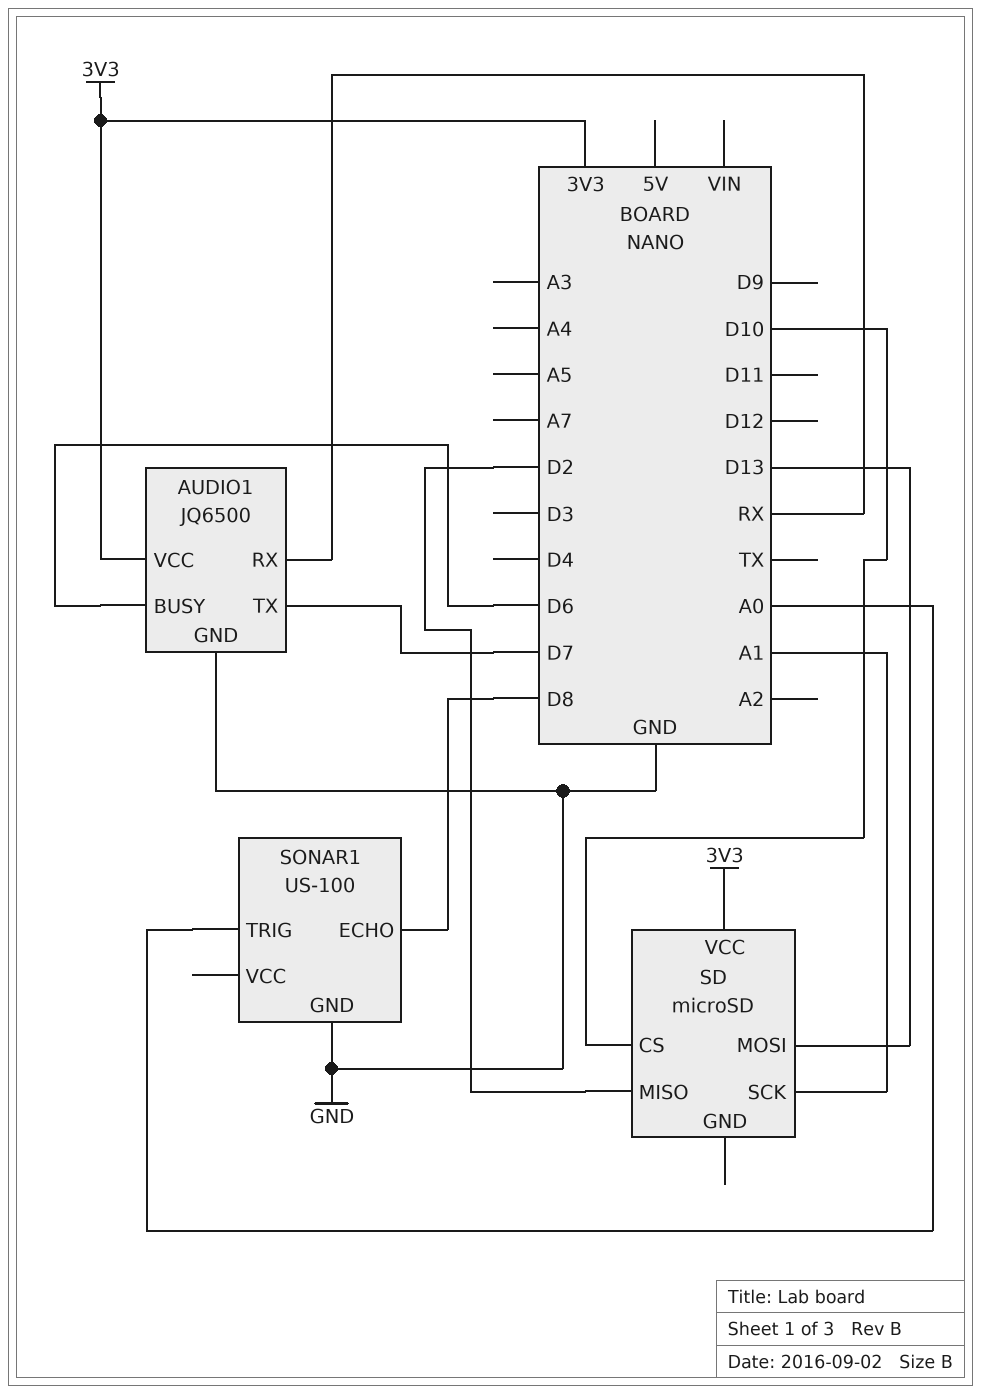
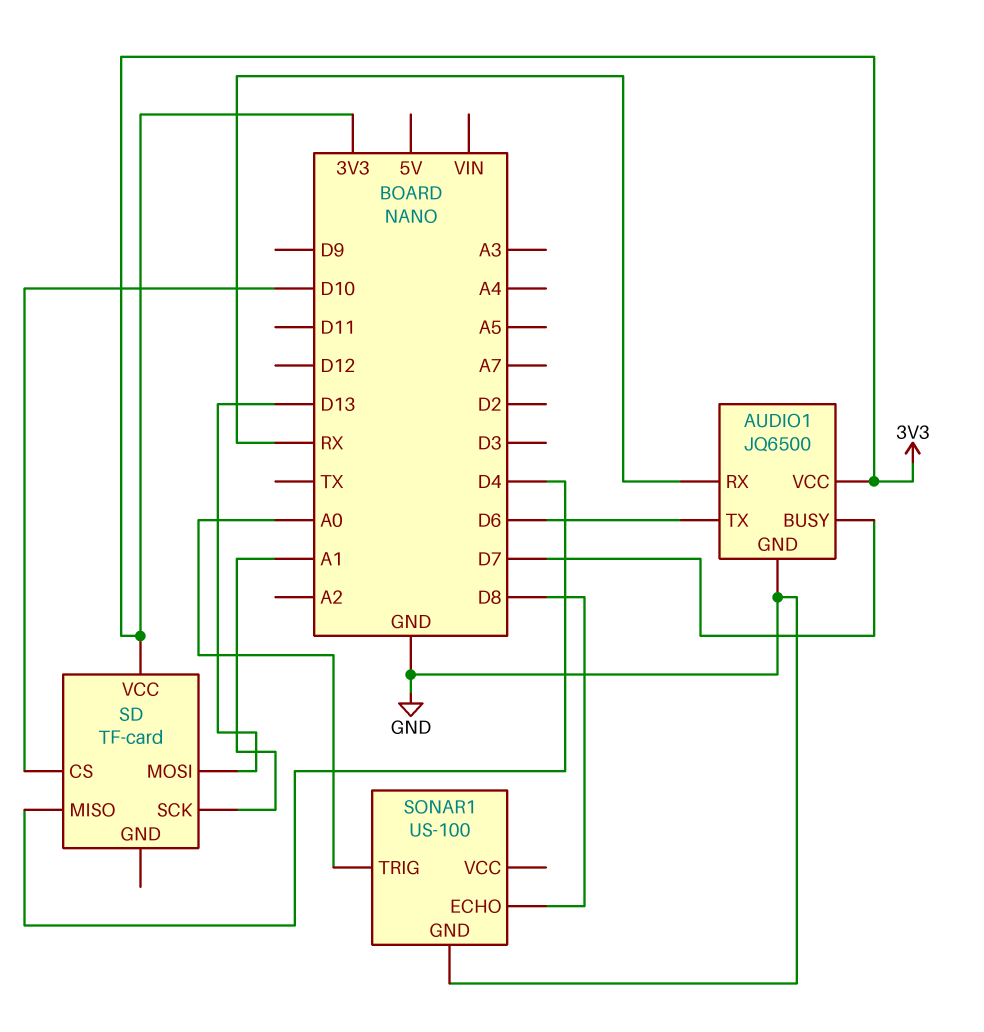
AUDIO1 pin BUSY: D6 -> D7
AUDIO1 pin TX: D7 -> D6
SD: microSD -> TF-card
SD pin MISO: D2 -> D4

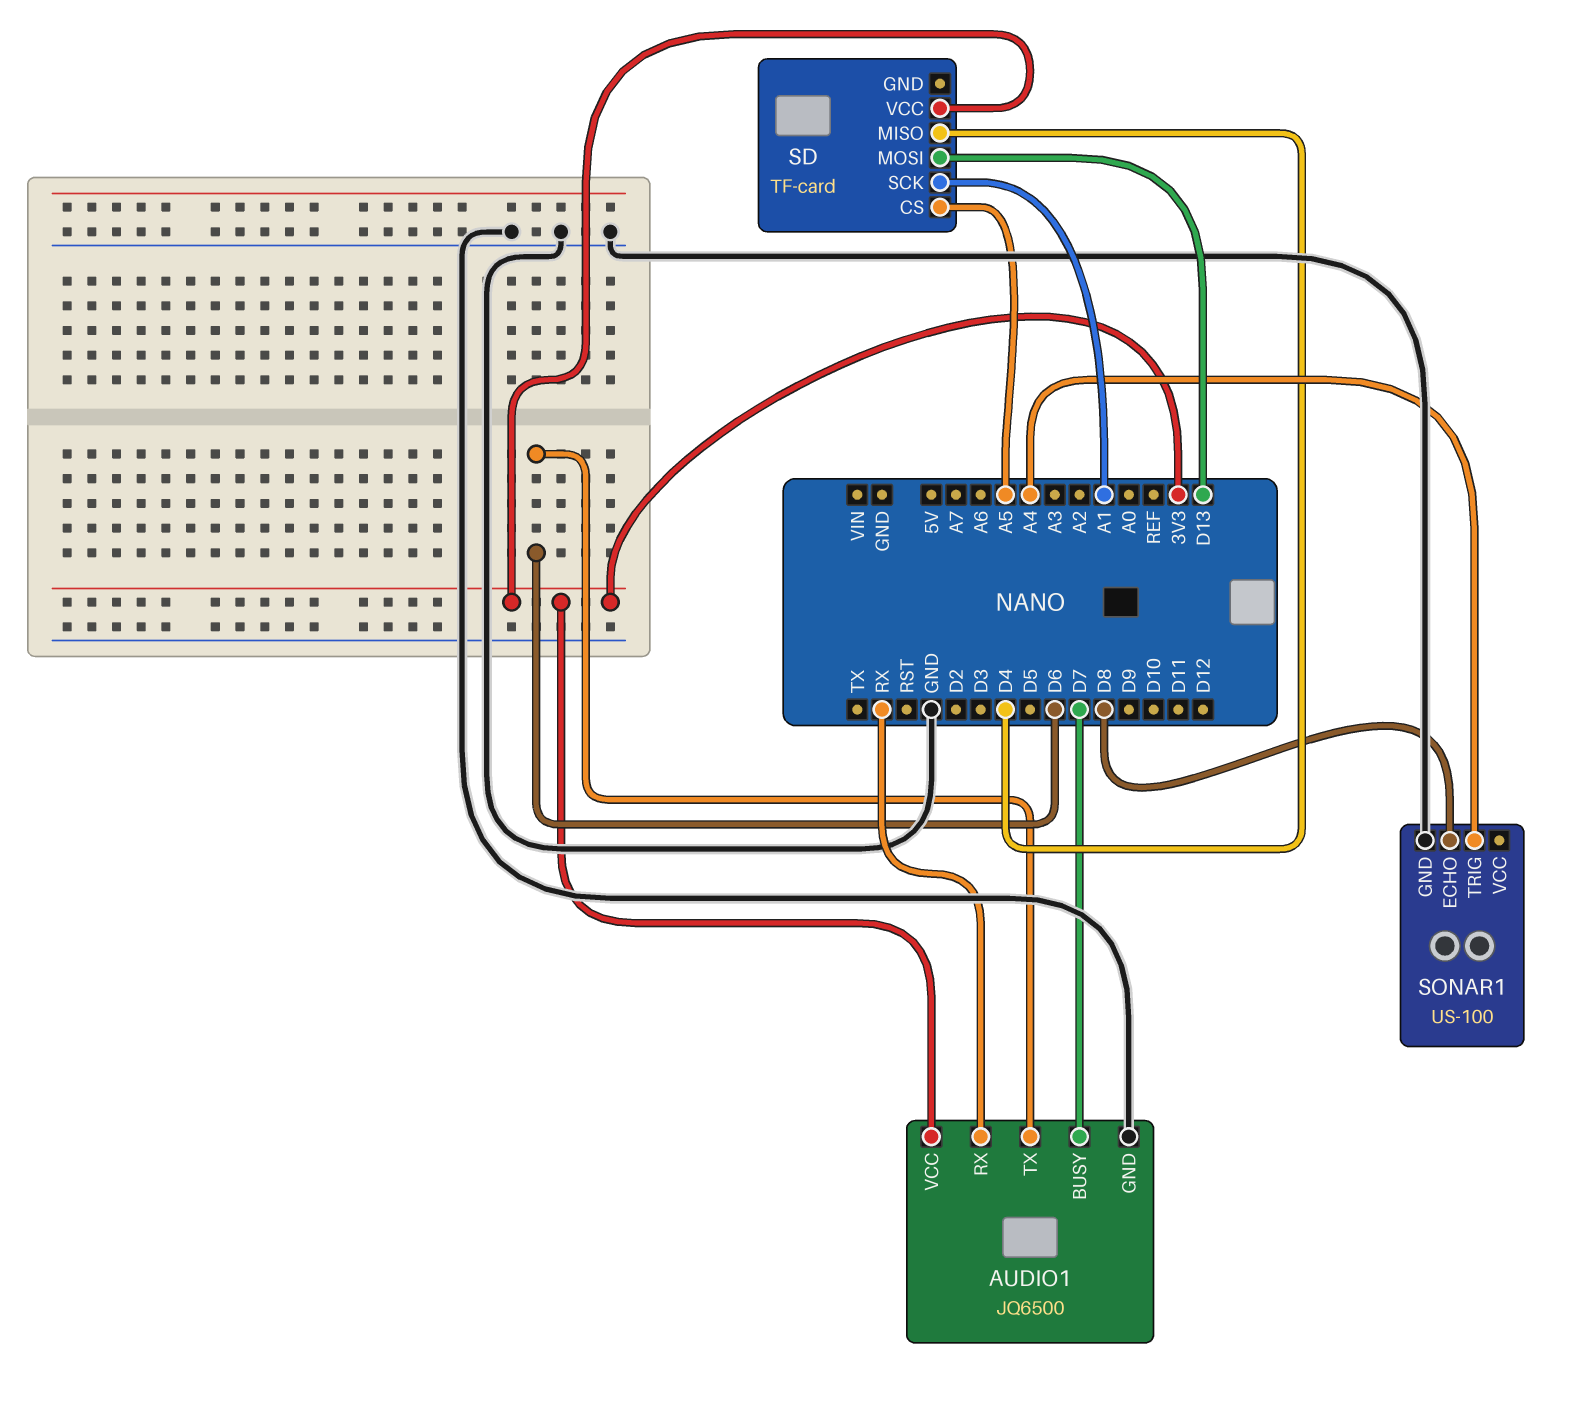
SD pin CS: D10 -> A5
SONAR1 pin TRIG: A0 -> A4

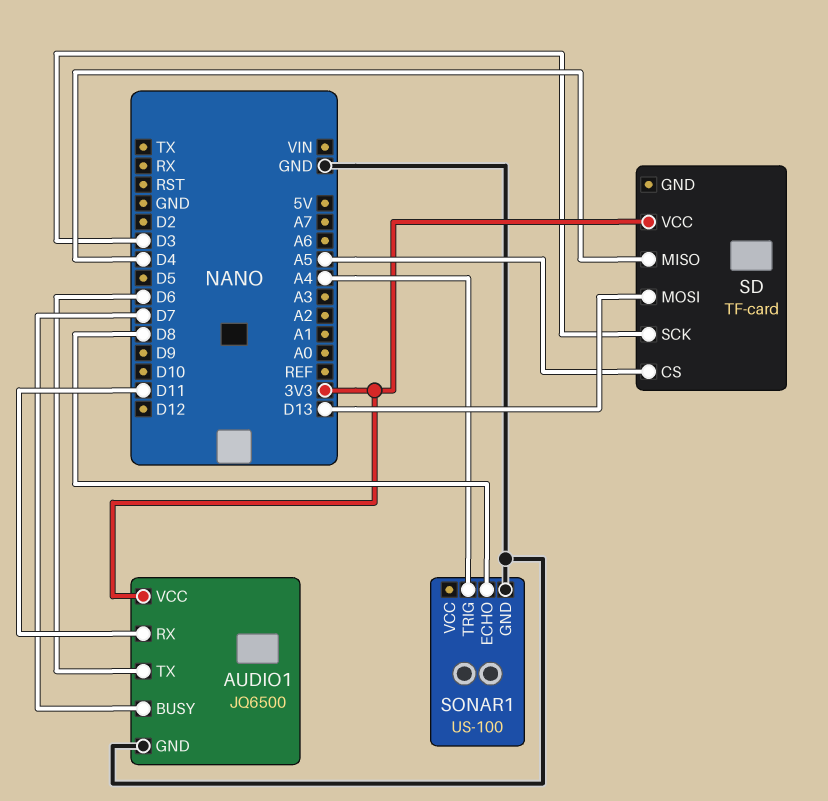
AUDIO1 pin RX: RX -> D11
SD pin SCK: A1 -> D3

